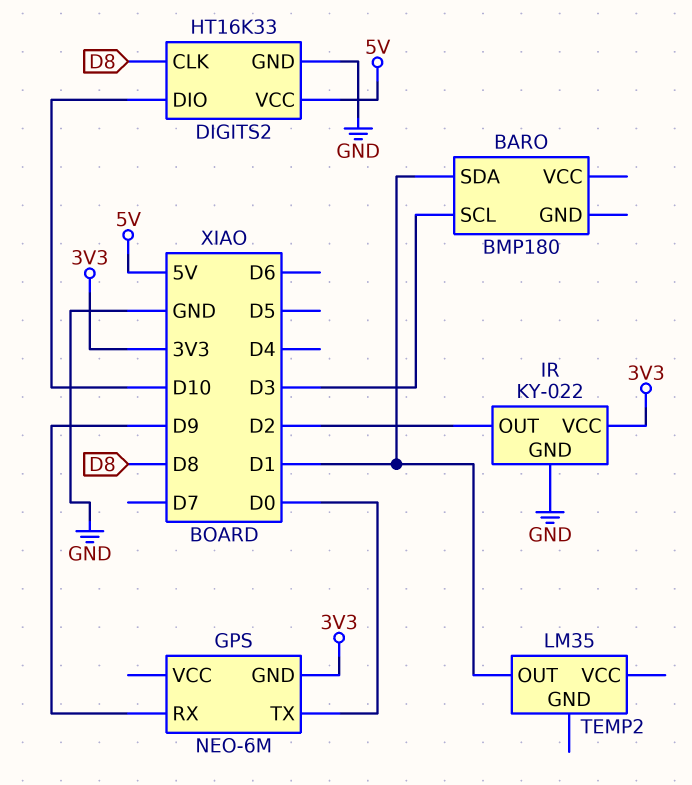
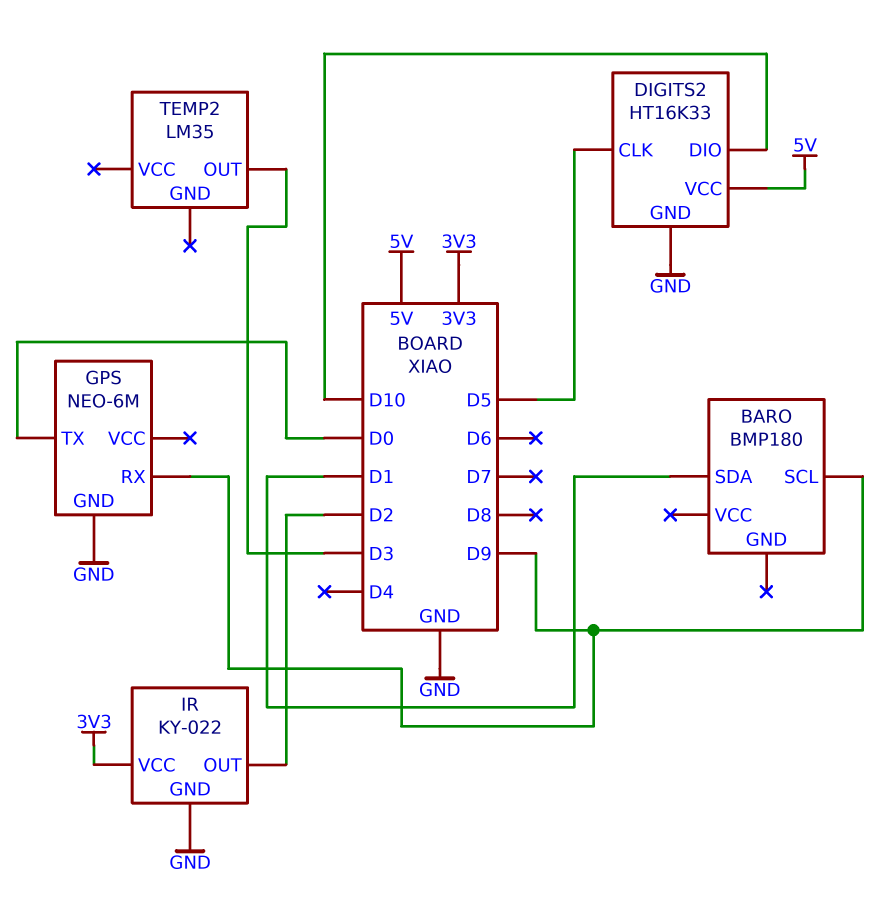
BARO pin SCL: D3 -> D9
DIGITS2 pin CLK: D8 -> D5
GPS pin GND: 3V3 -> GND
TEMP2 pin OUT: D1 -> D3

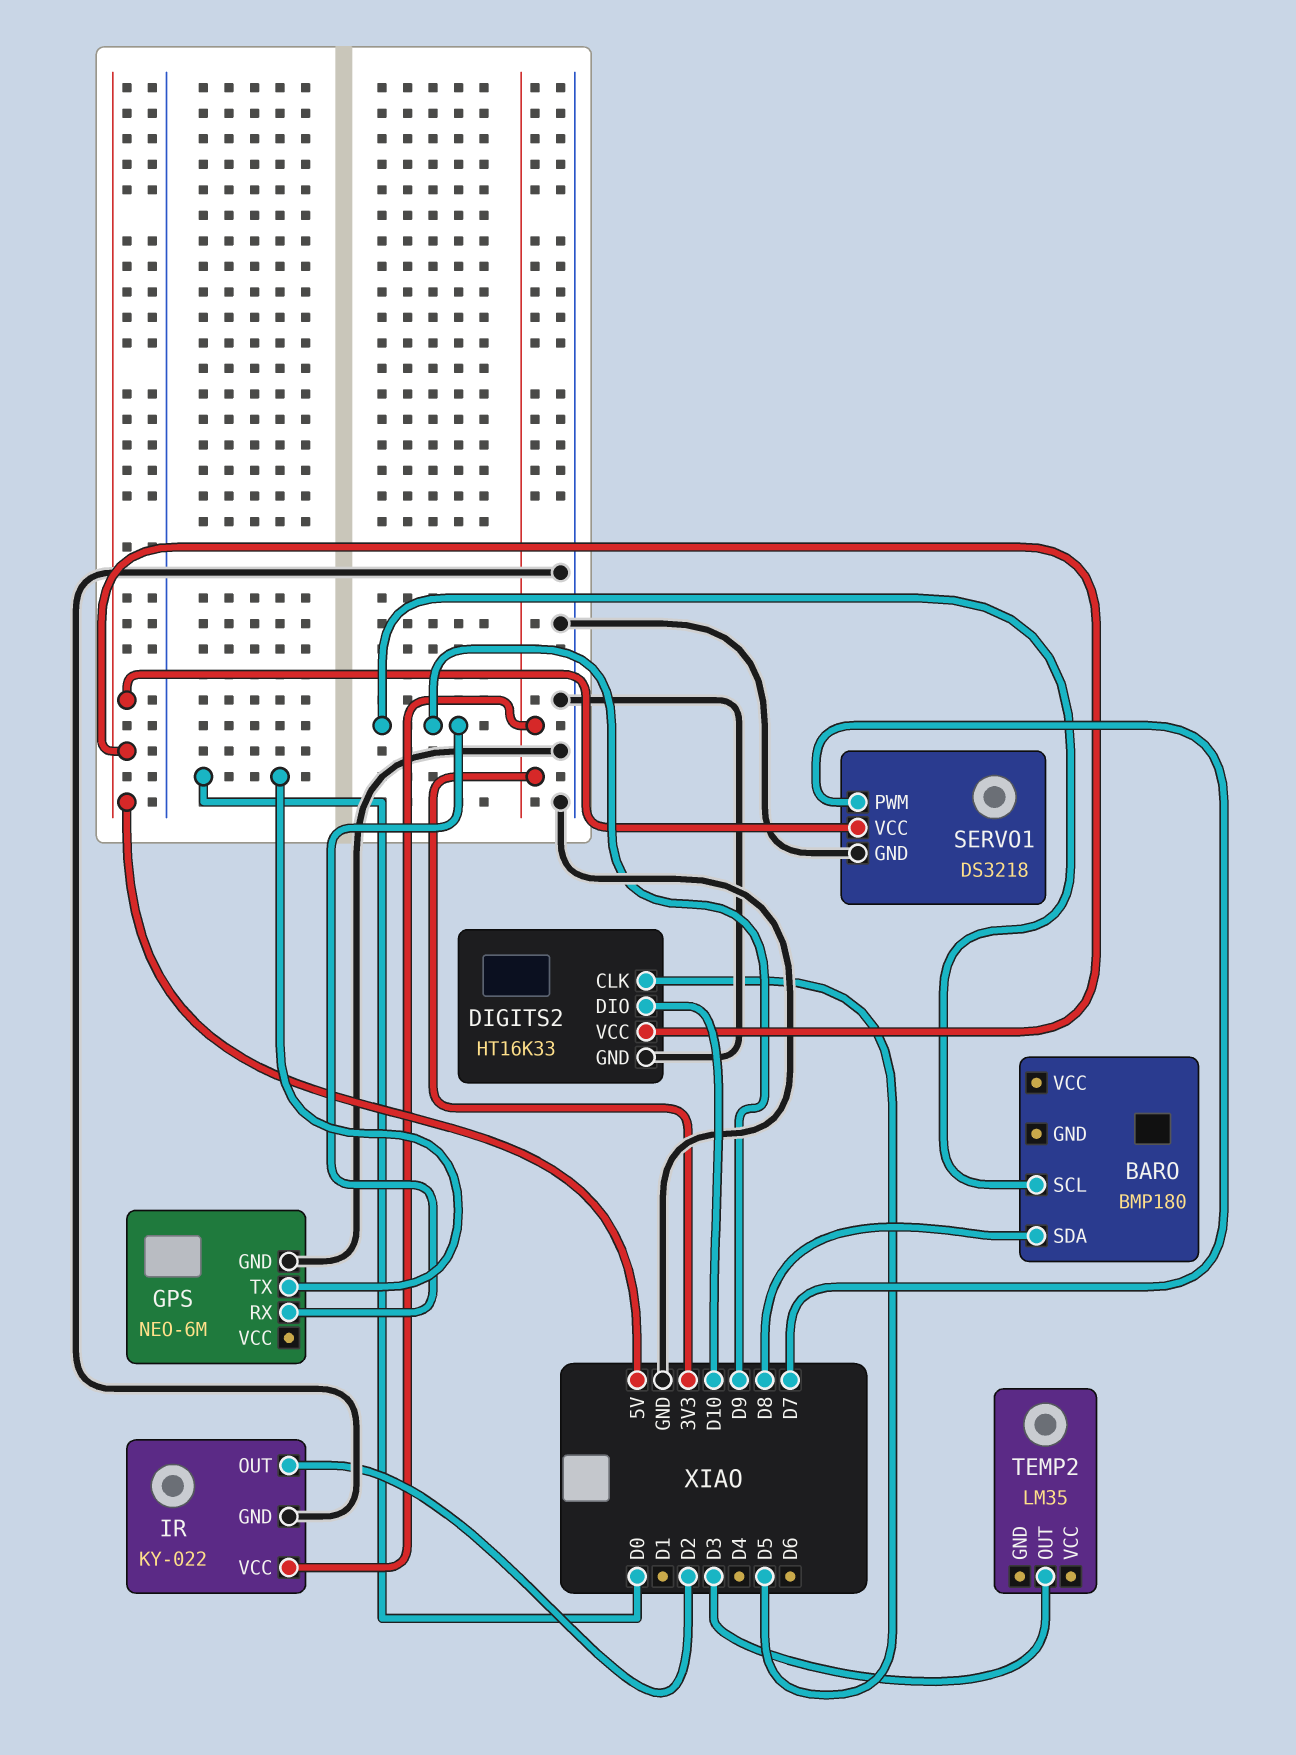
BARO pin SDA: D1 -> D8
SERVO1: none -> DS3218
SERVO1 pin GND: none -> GND
SERVO1 pin PWM: none -> D7
SERVO1 pin VCC: none -> 5V

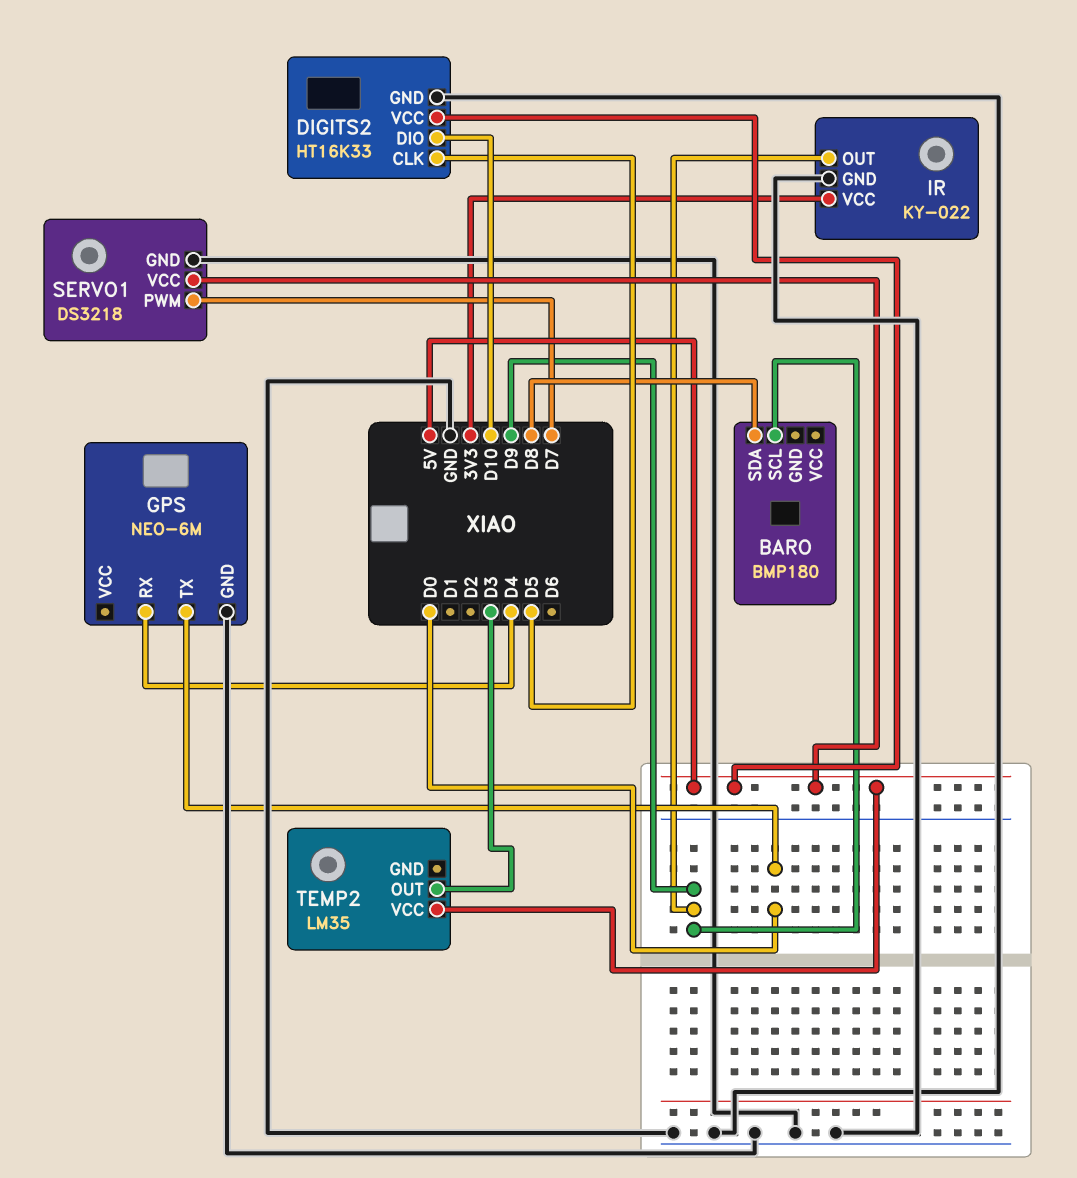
GPS pin RX: D9 -> D4
IR pin OUT: D2 -> D9
TEMP2 pin VCC: none -> 5V

